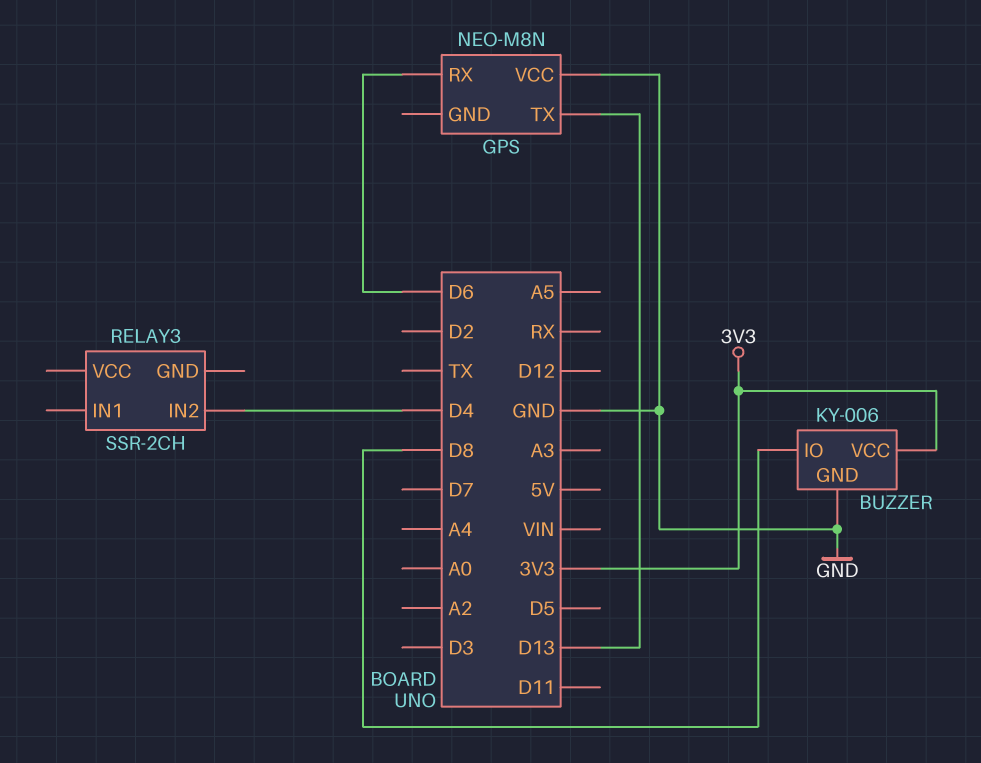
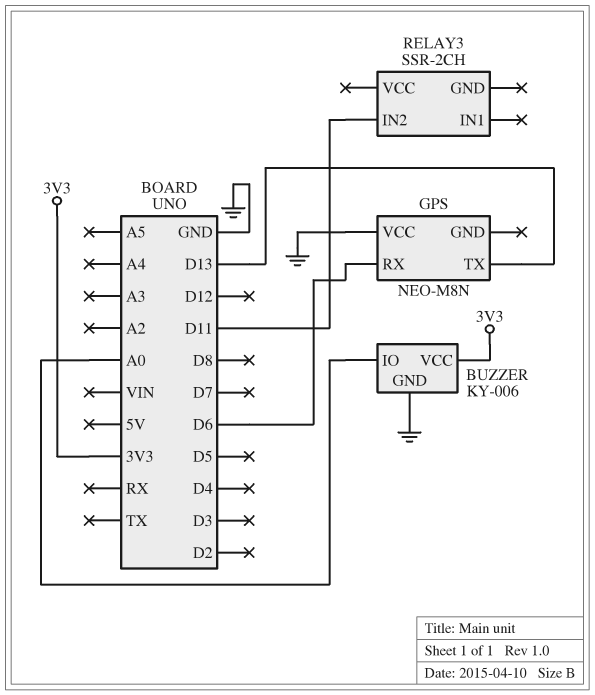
BUZZER pin IO: D8 -> A0
RELAY3 pin IN2: D4 -> D11

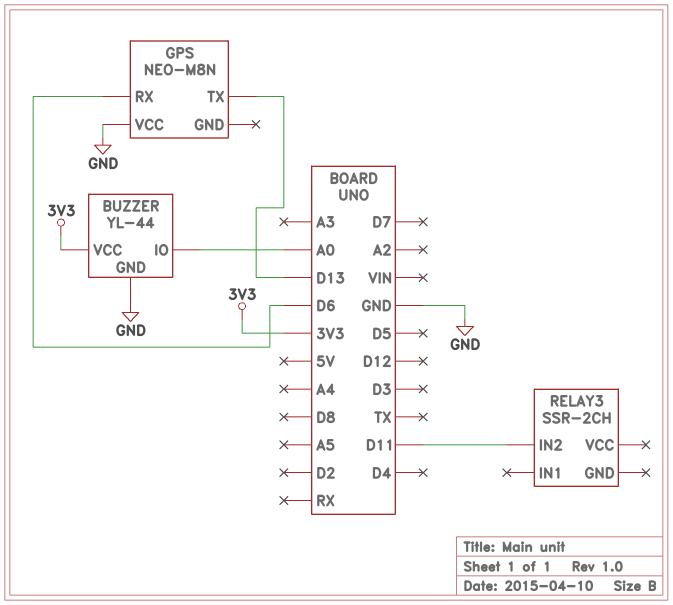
BUZZER: KY-006 -> YL-44

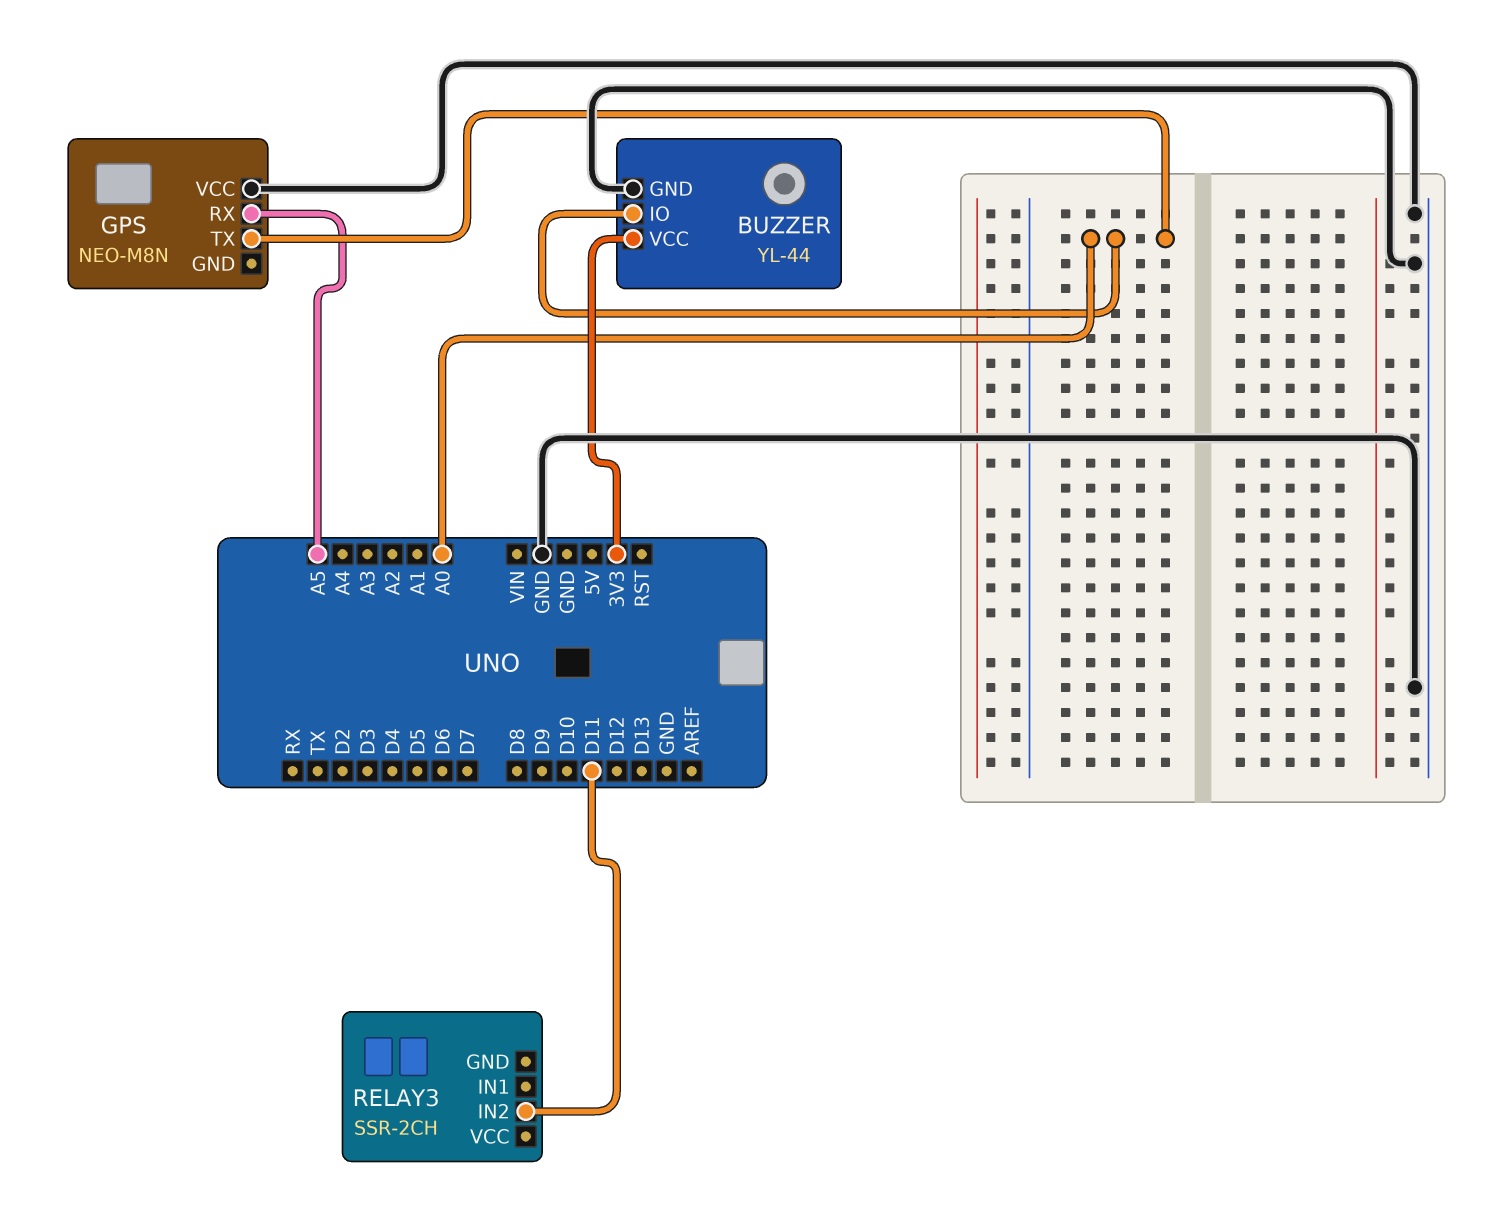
GPS pin RX: D6 -> A5
GPS pin TX: D13 -> A0

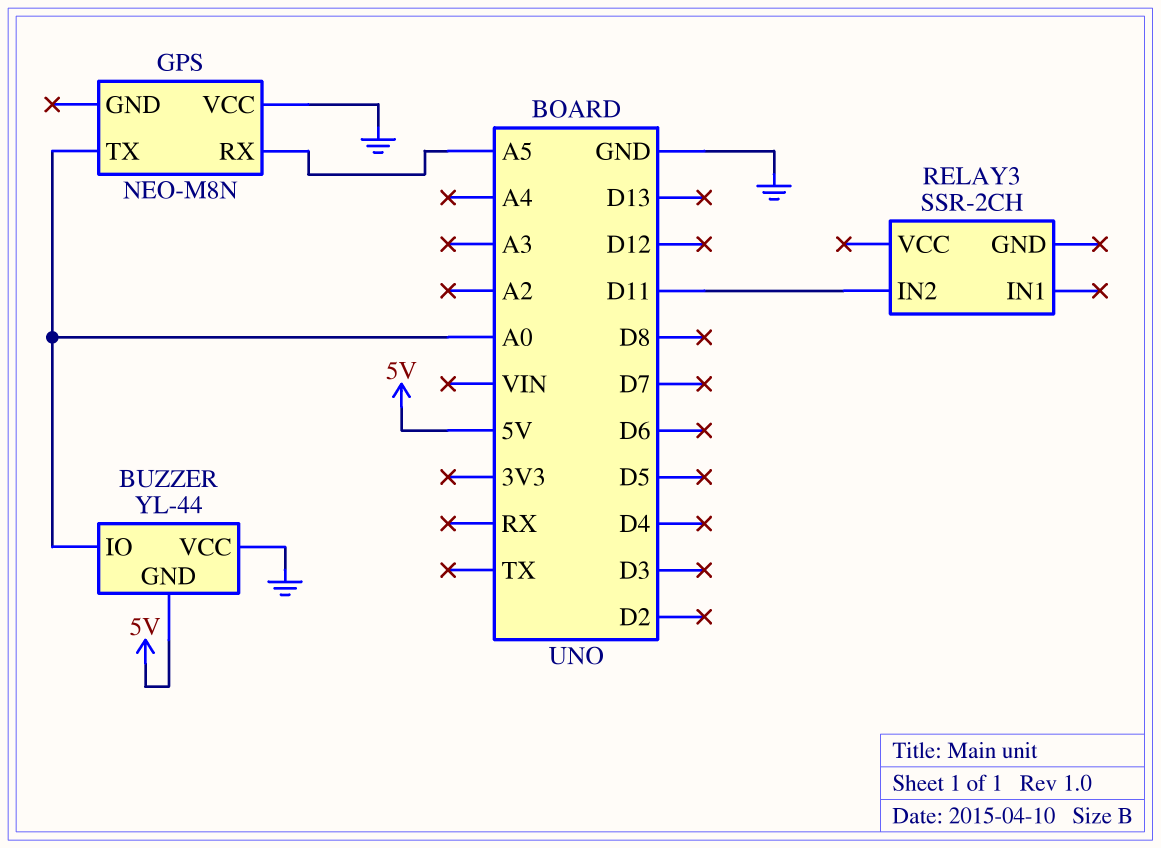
BUZZER pin GND: GND -> 5V
BUZZER pin VCC: 3V3 -> GND

